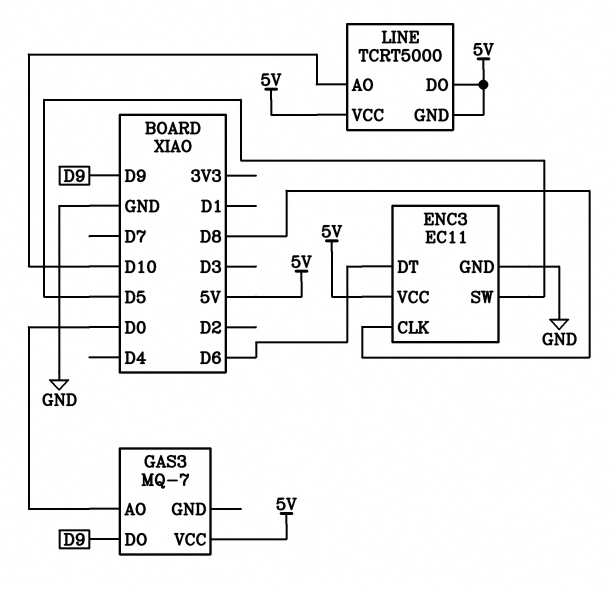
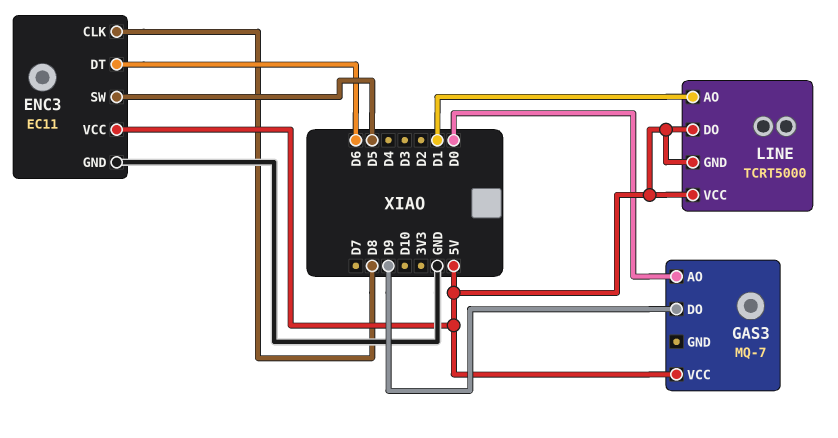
LINE pin AO: D10 -> D1

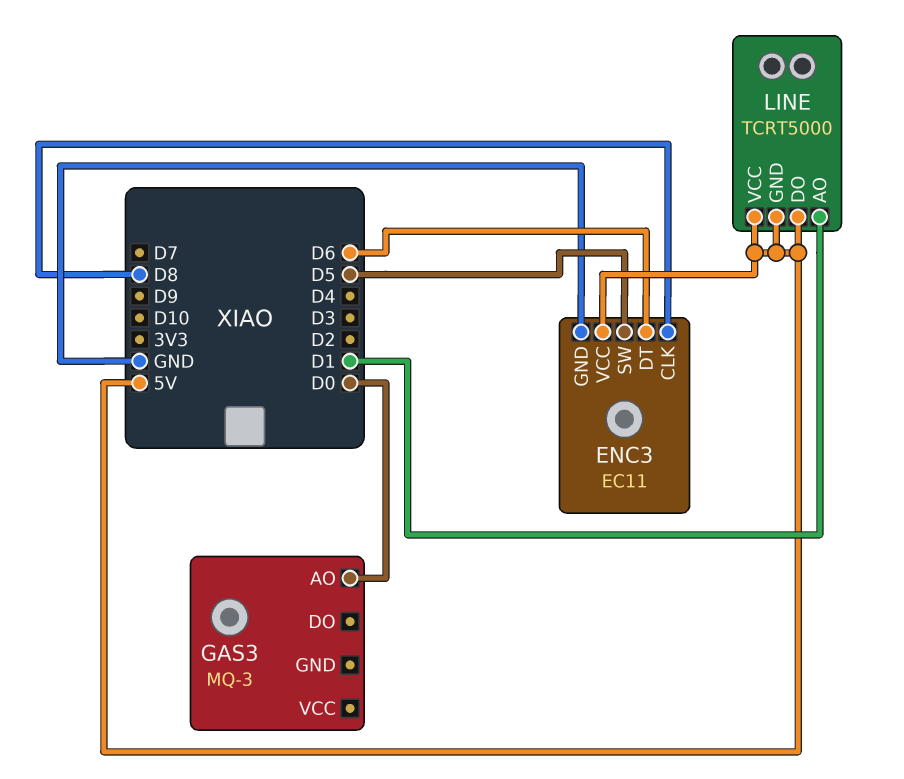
GAS3: MQ-7 -> MQ-3
GAS3 pin DO: D9 -> none
GAS3 pin VCC: 5V -> none

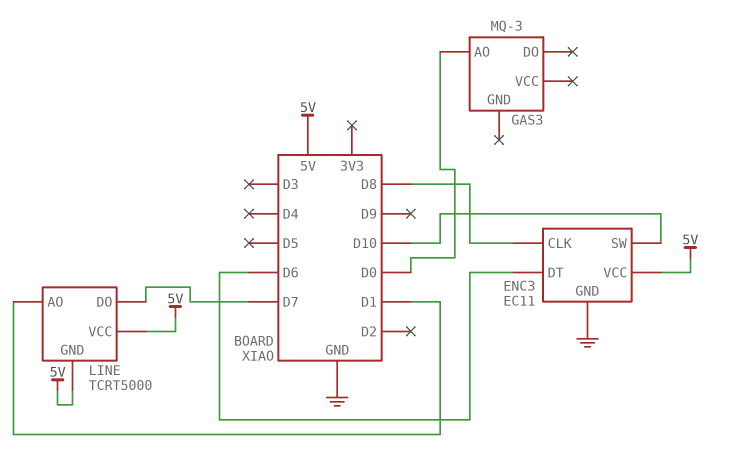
ENC3 pin SW: D5 -> D10
LINE pin DO: 5V -> D7

